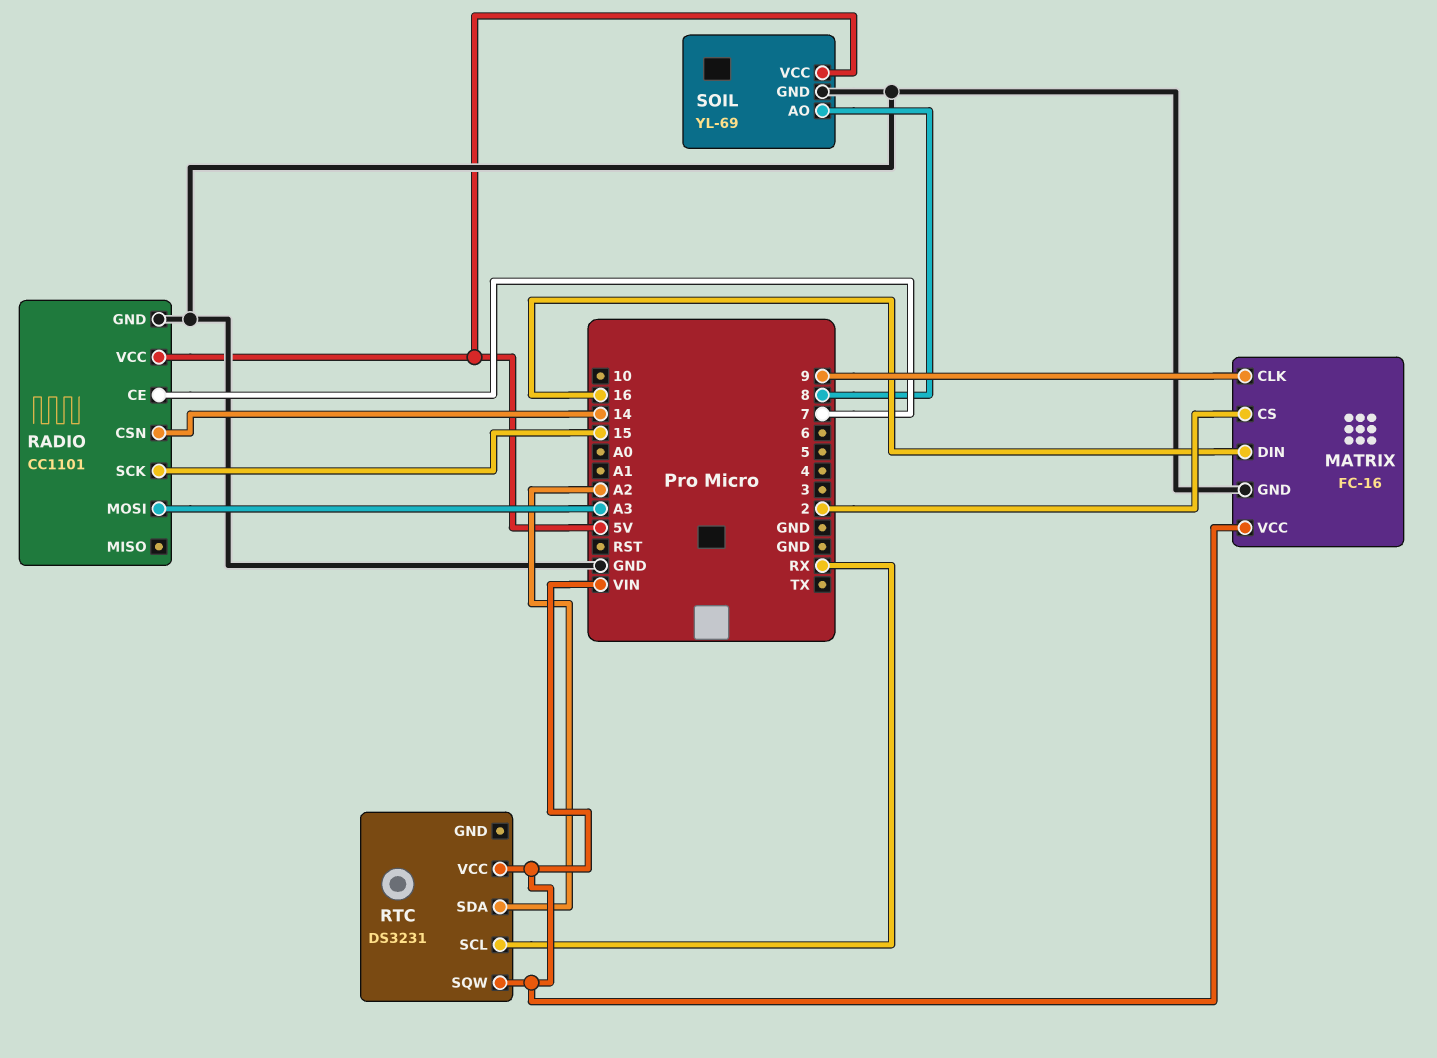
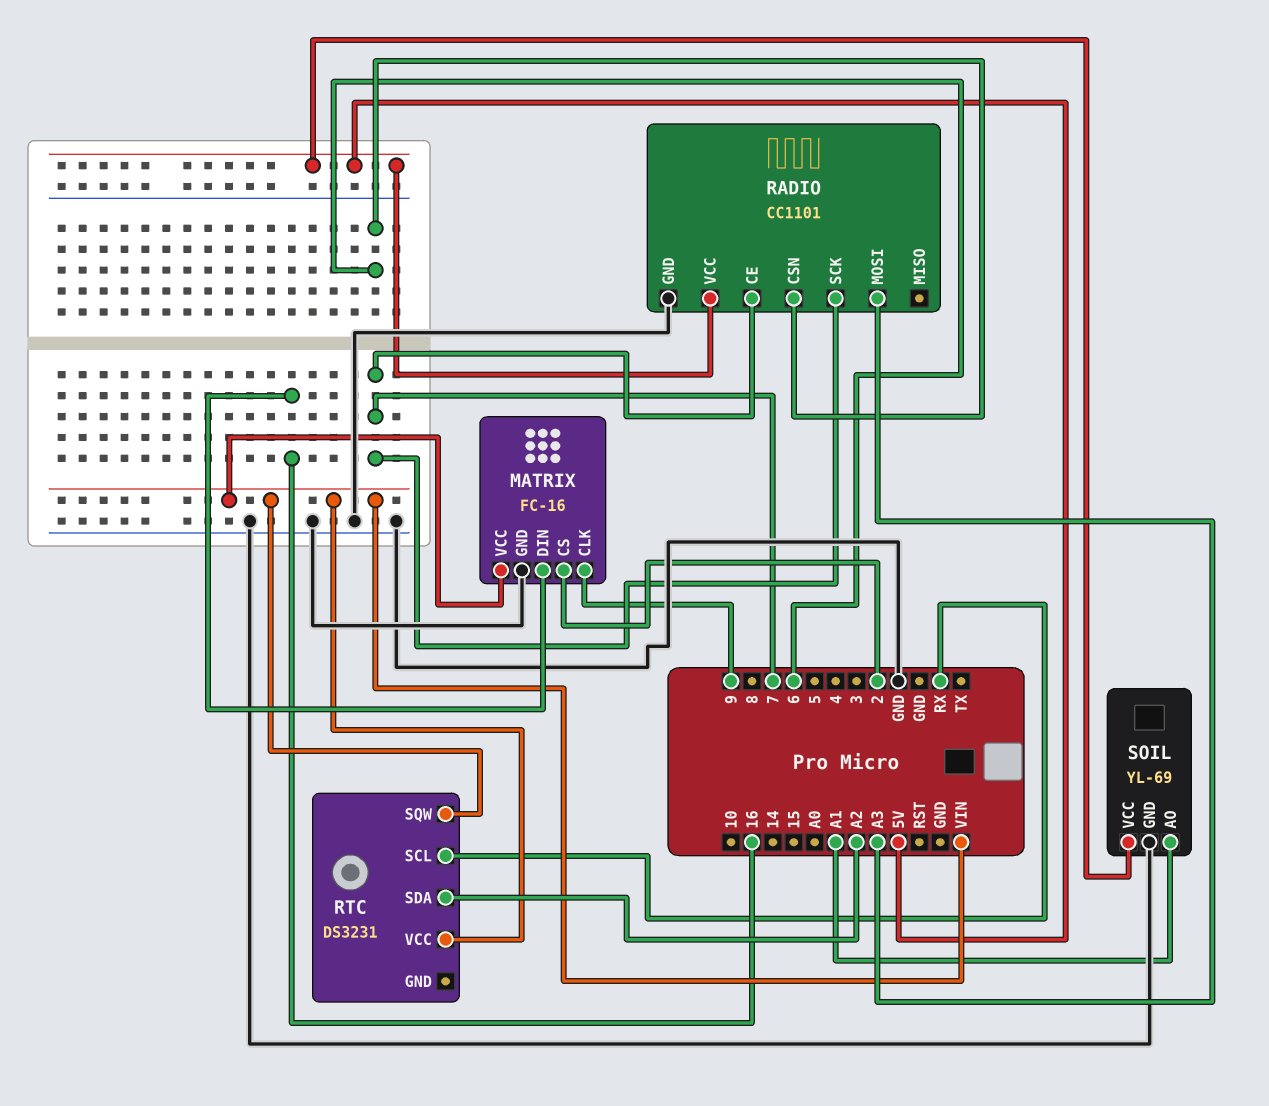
RADIO pin CSN: 14 -> 6
RADIO pin SCK: 15 -> 7
SOIL pin AO: 8 -> A1

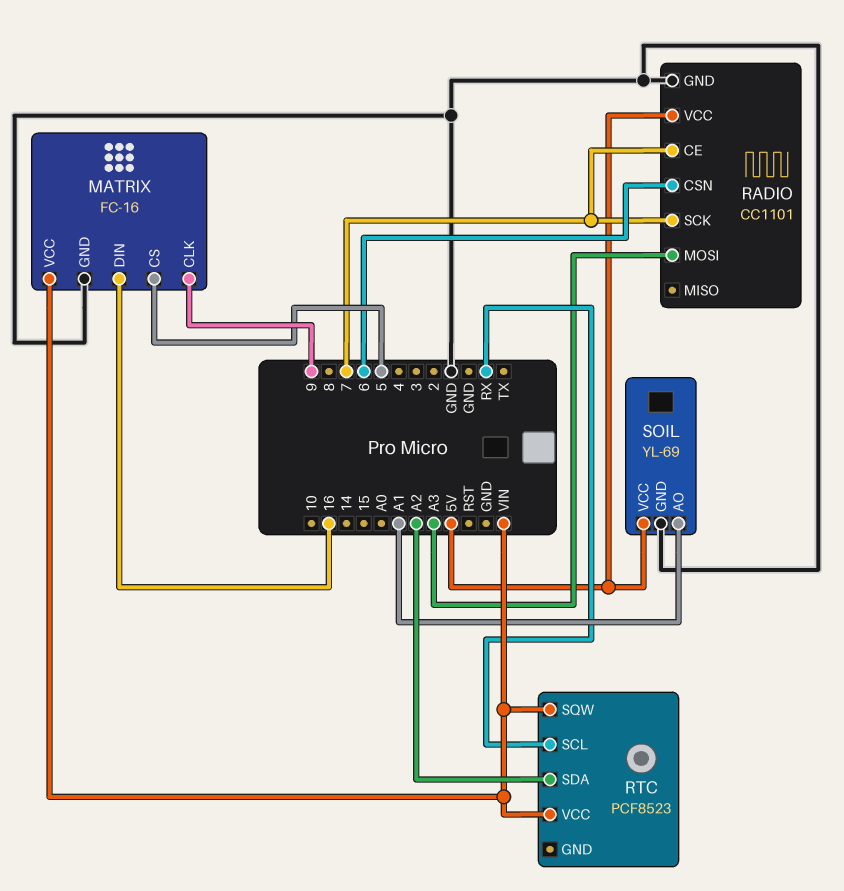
MATRIX pin CS: 2 -> 5
RTC: DS3231 -> PCF8523

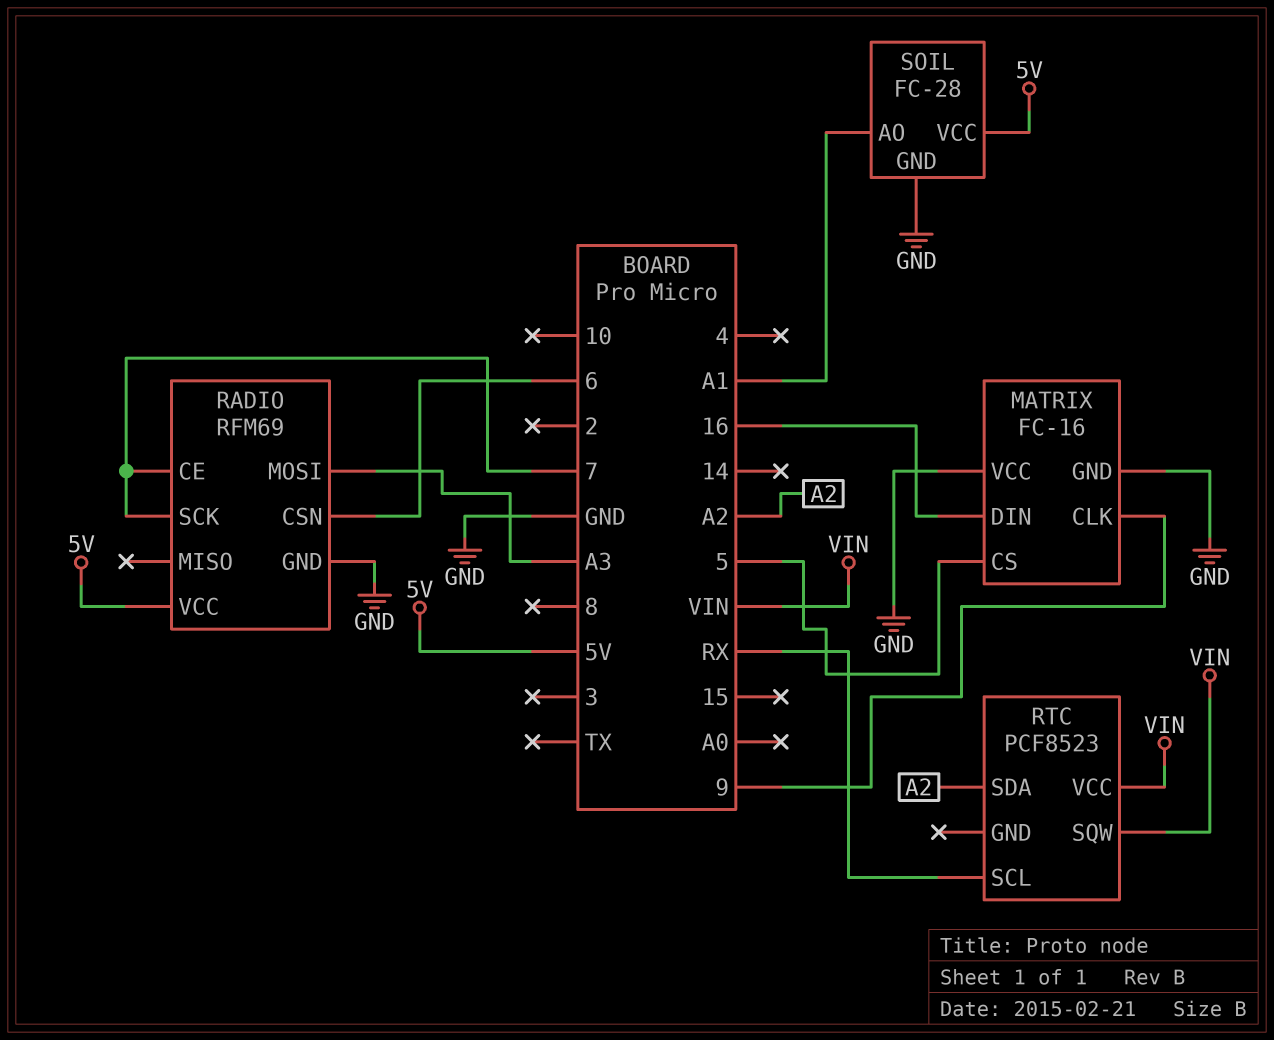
MATRIX pin VCC: VIN -> GND
RADIO: CC1101 -> RFM69
SOIL: YL-69 -> FC-28

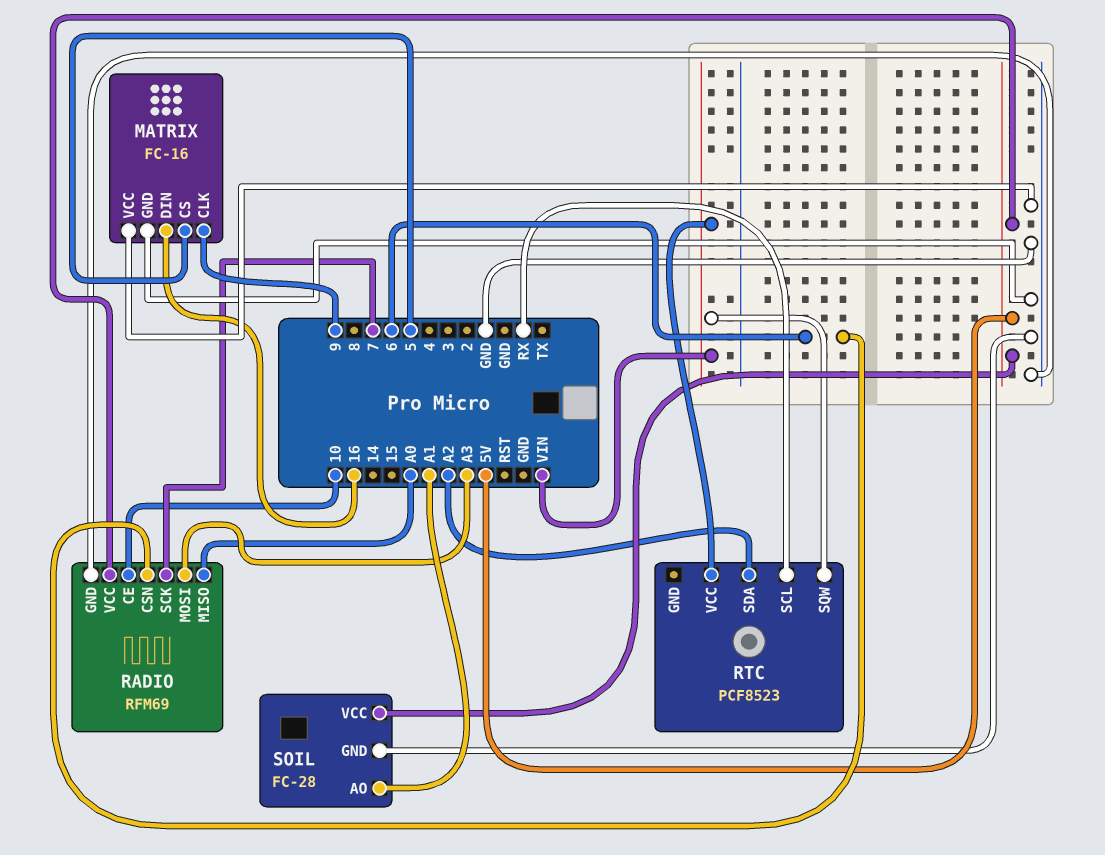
RADIO pin CE: 7 -> 10
RADIO pin MISO: none -> A0

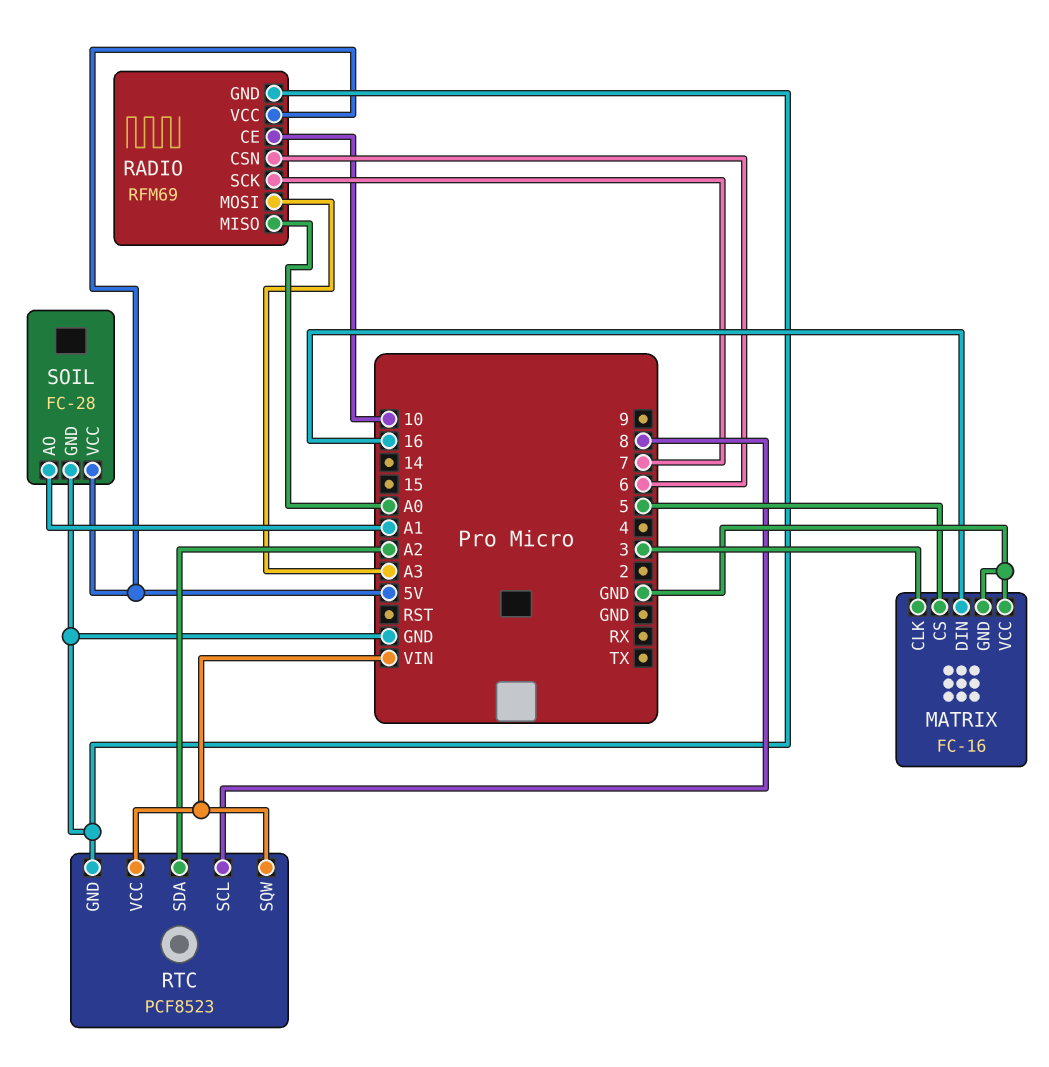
MATRIX pin CLK: 9 -> 3
RTC pin GND: none -> GND
RTC pin SCL: RX -> 8

